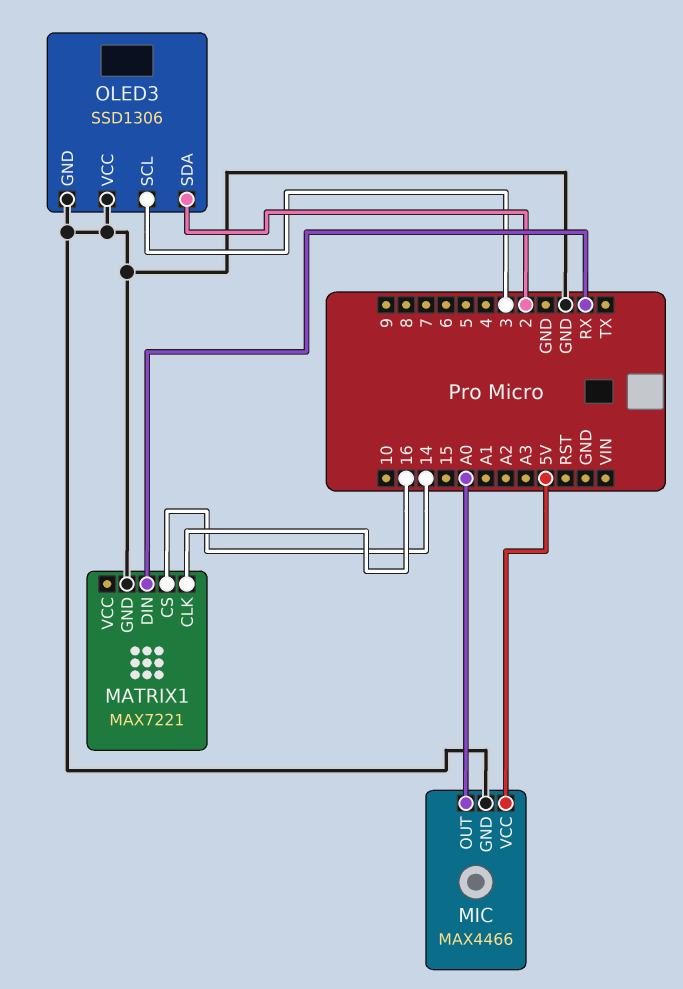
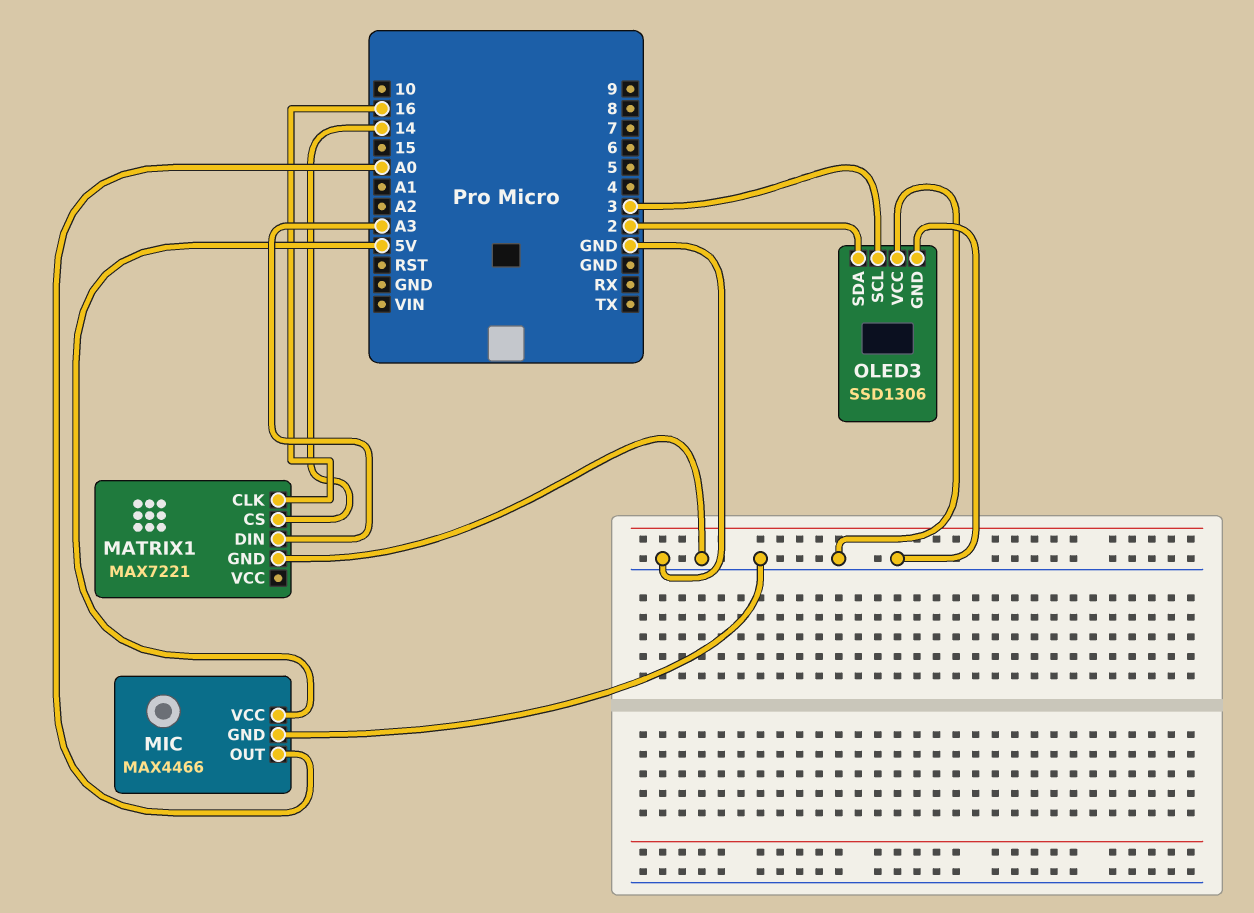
MATRIX1 pin DIN: RX -> A3

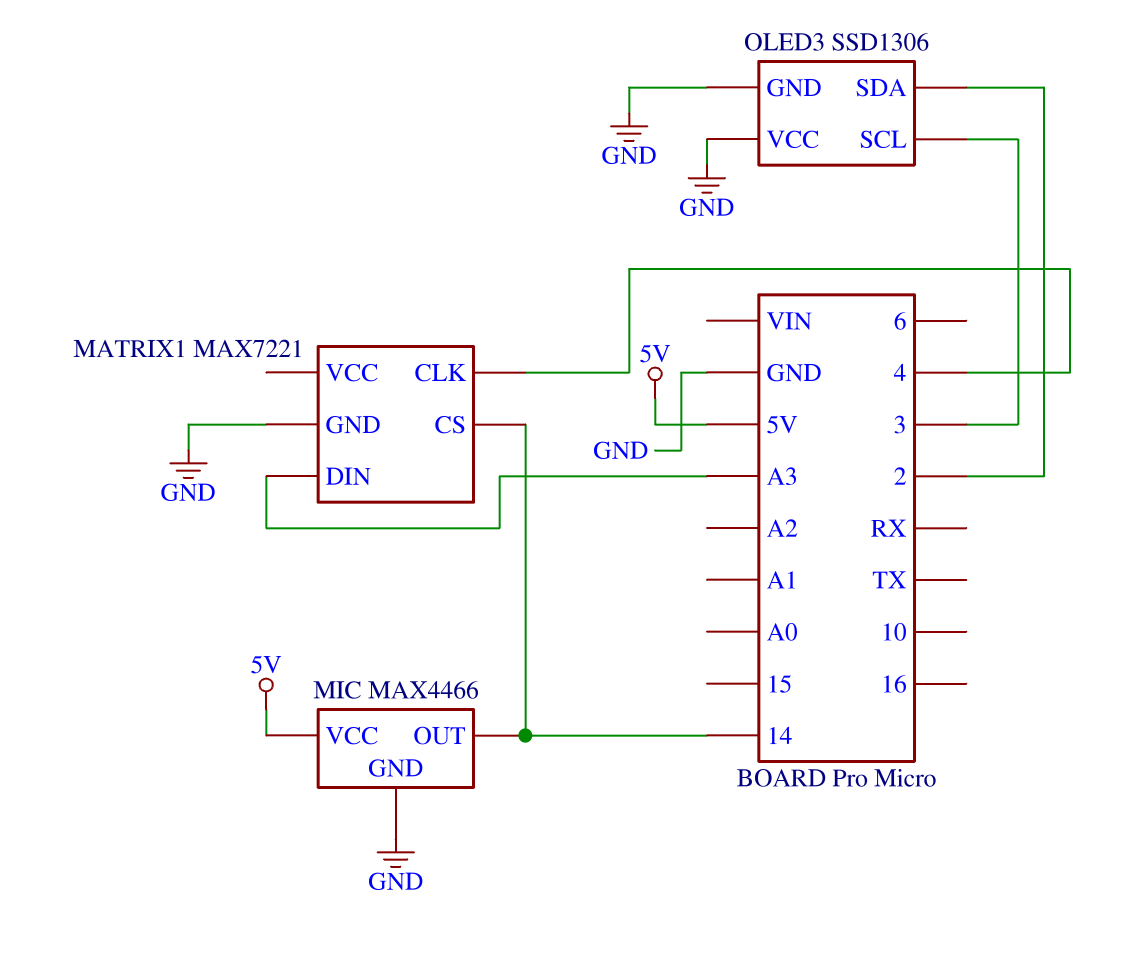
MATRIX1 pin CLK: 16 -> 4
MIC pin OUT: A0 -> 14

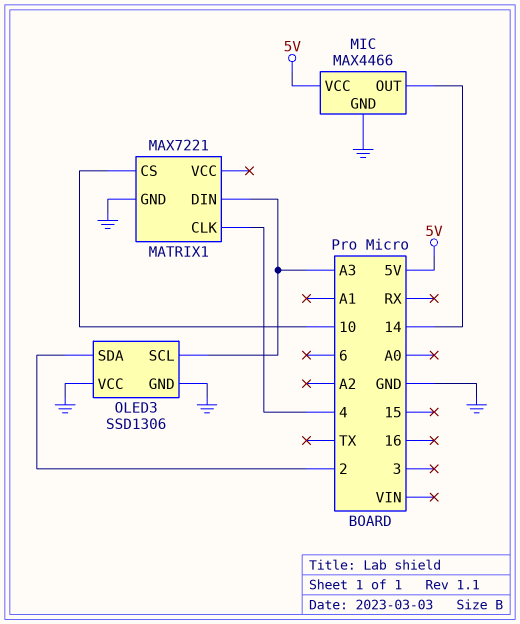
MATRIX1 pin CS: 14 -> 10
OLED3 pin SCL: 3 -> A3

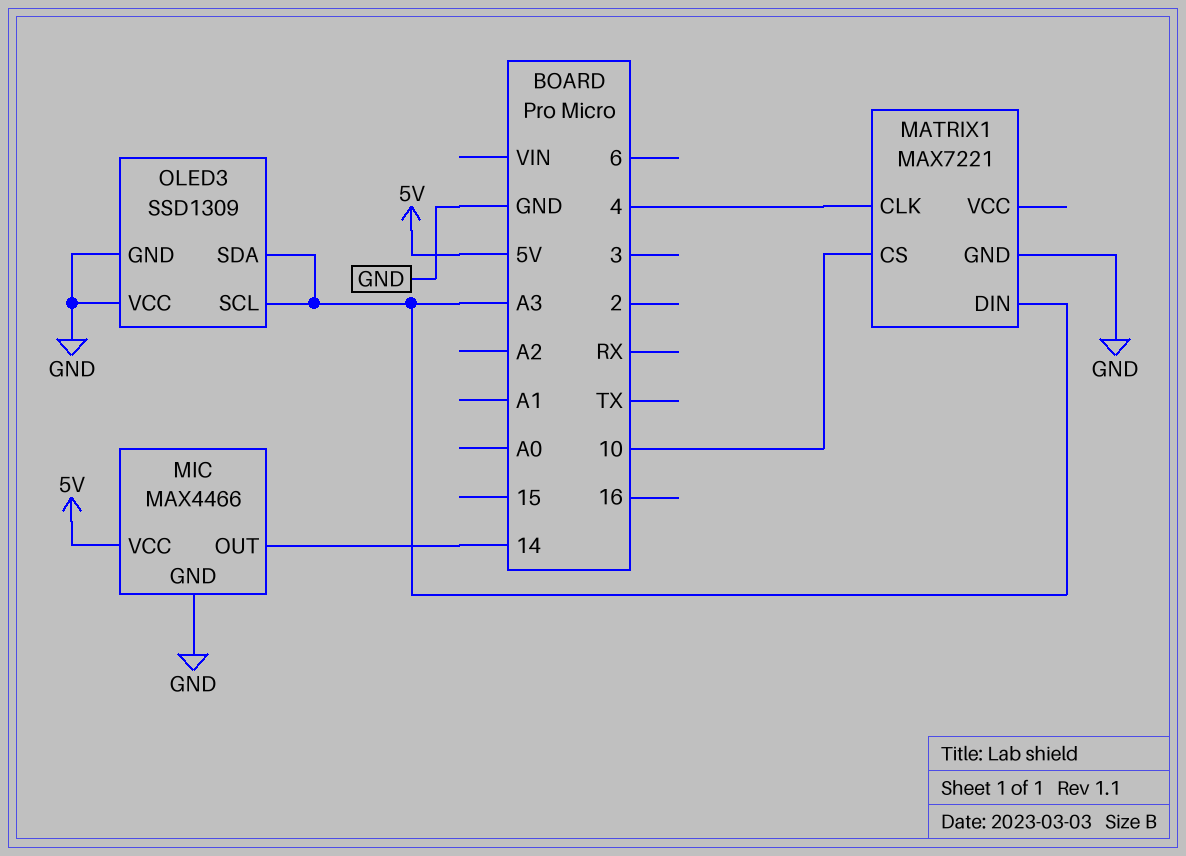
OLED3: SSD1306 -> SSD1309
OLED3 pin SDA: 2 -> A3

